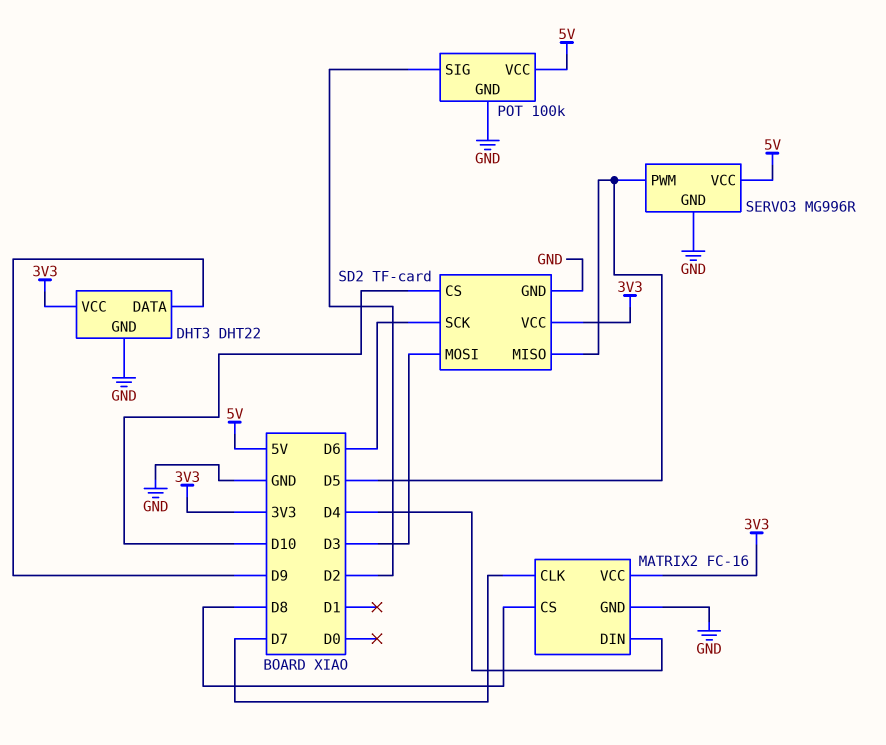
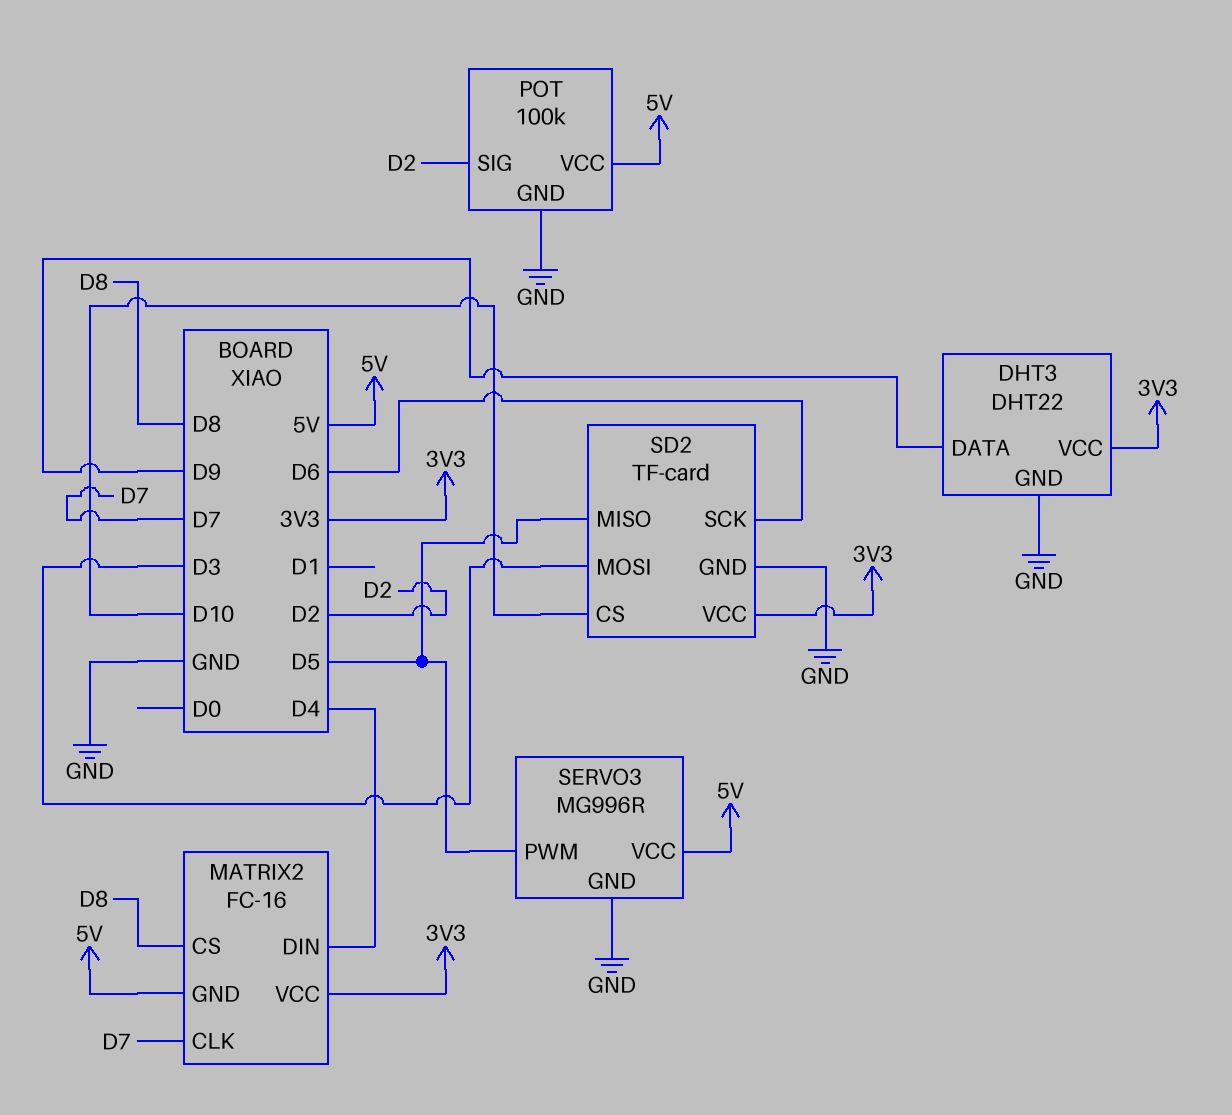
MATRIX2 pin GND: GND -> 5V

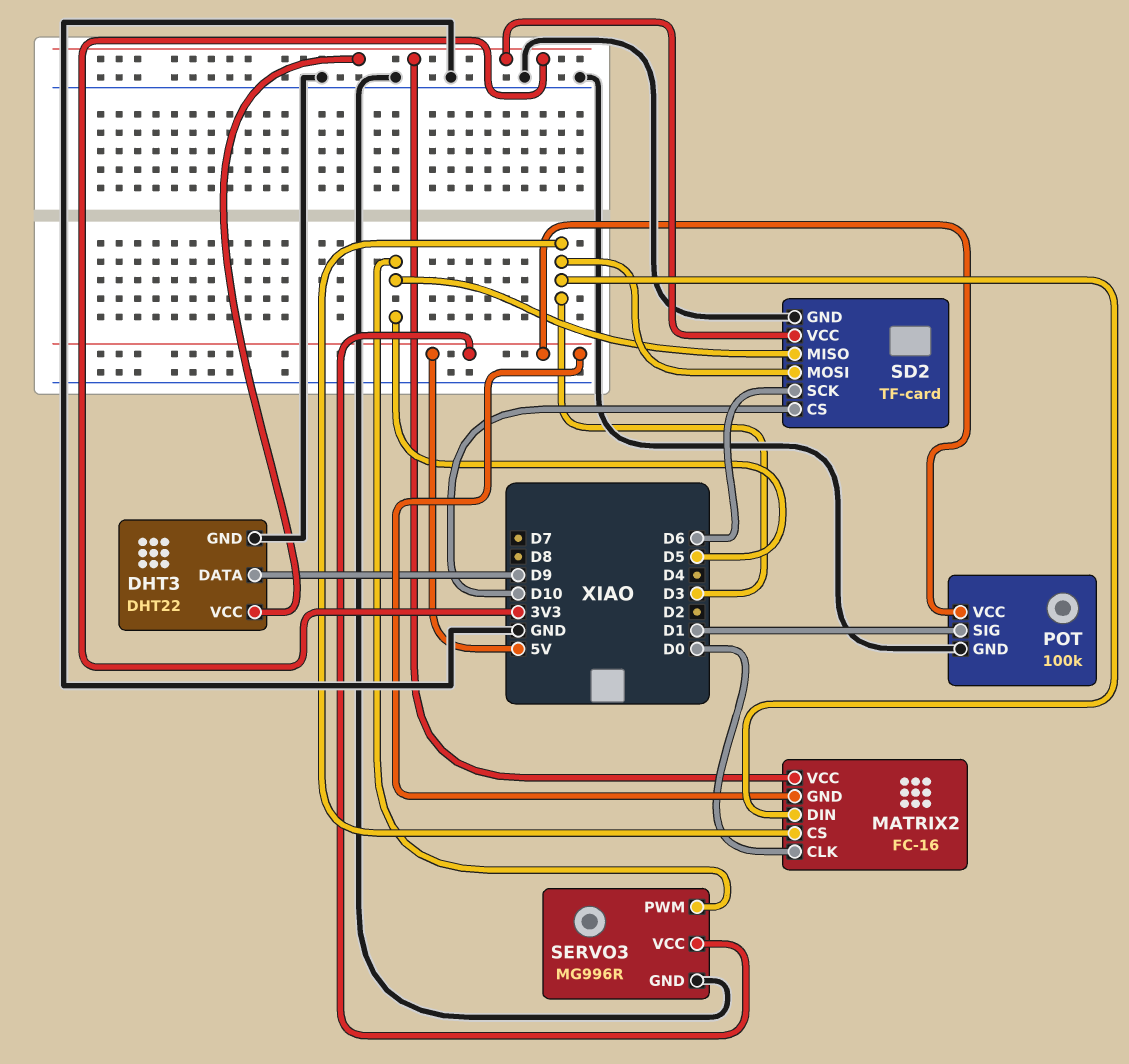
MATRIX2 pin CLK: D7 -> D0
MATRIX2 pin CS: D8 -> D3
MATRIX2 pin DIN: D4 -> D3
POT pin SIG: D2 -> D1

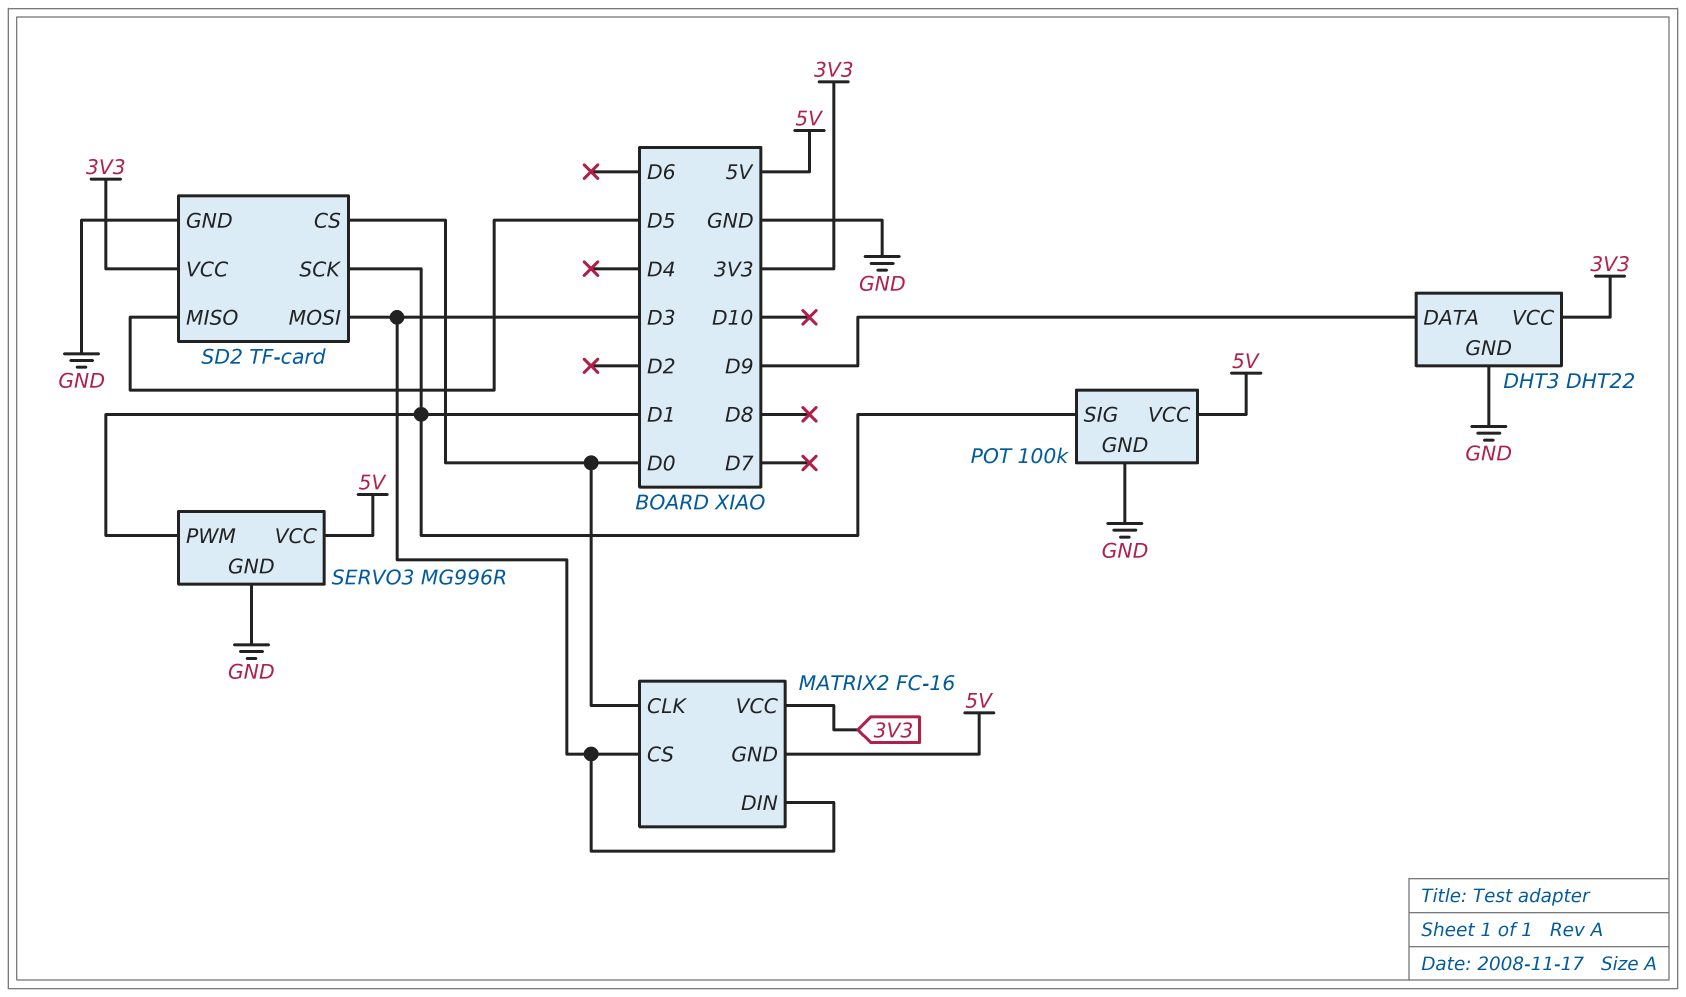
SD2 pin CS: D10 -> D0
SD2 pin SCK: D6 -> D1
SERVO3 pin PWM: D5 -> D1

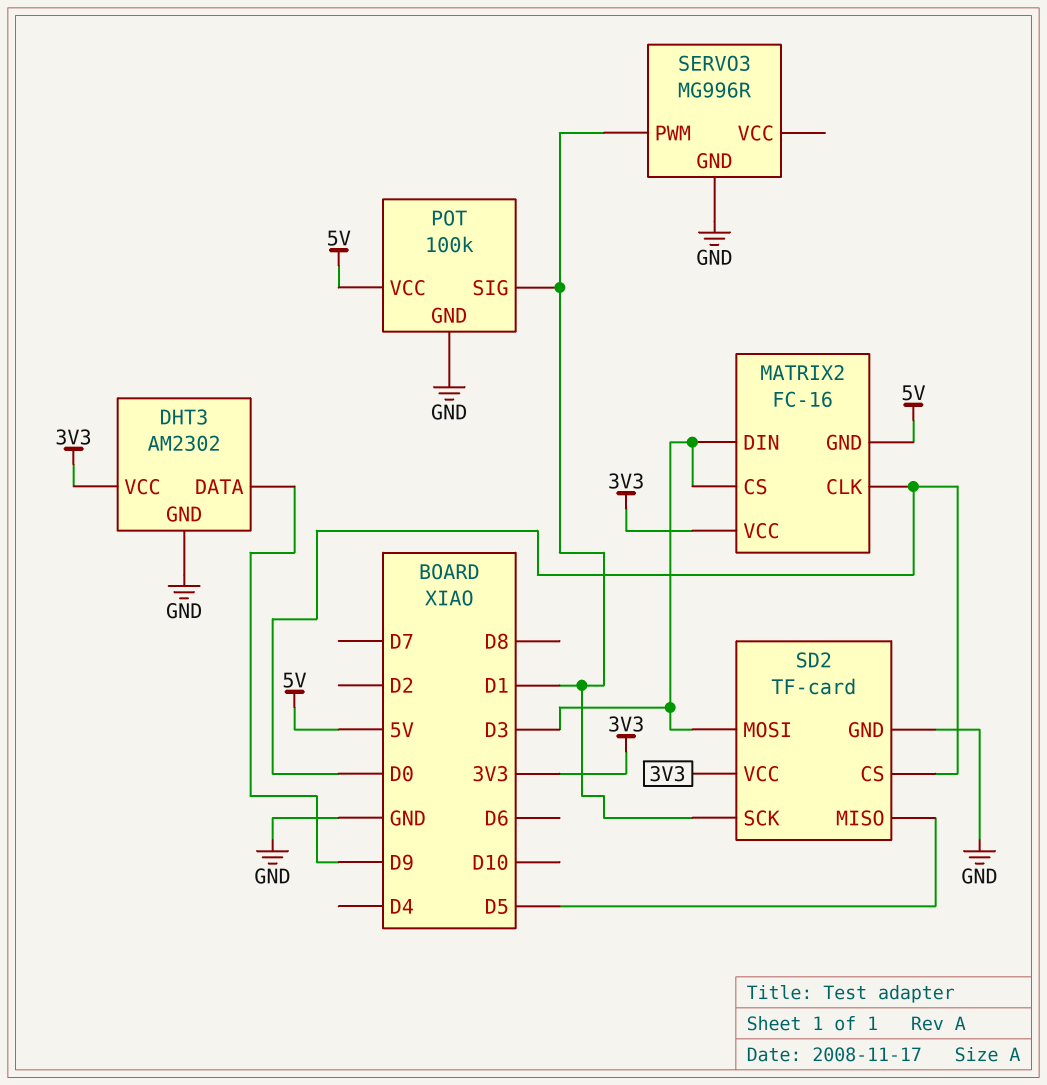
DHT3: DHT22 -> AM2302
SERVO3 pin VCC: 5V -> none

